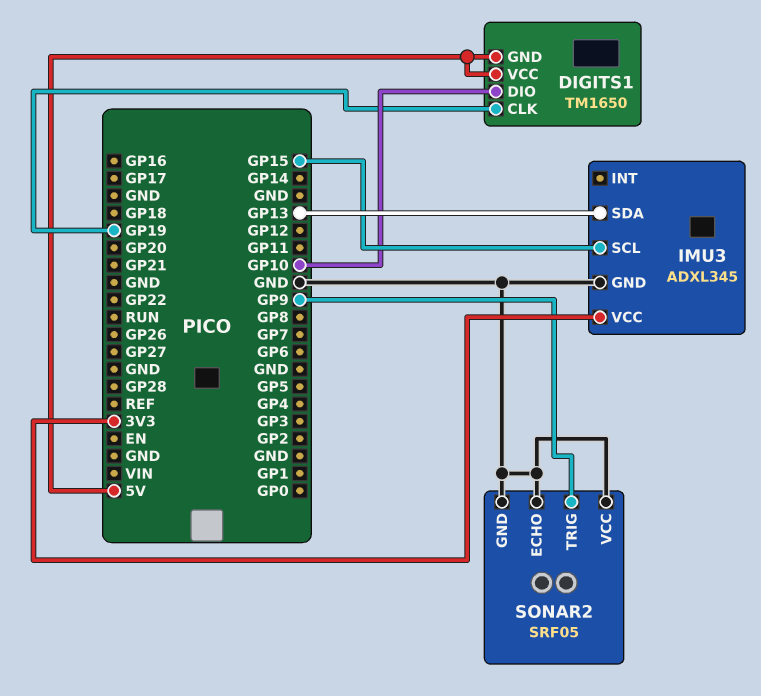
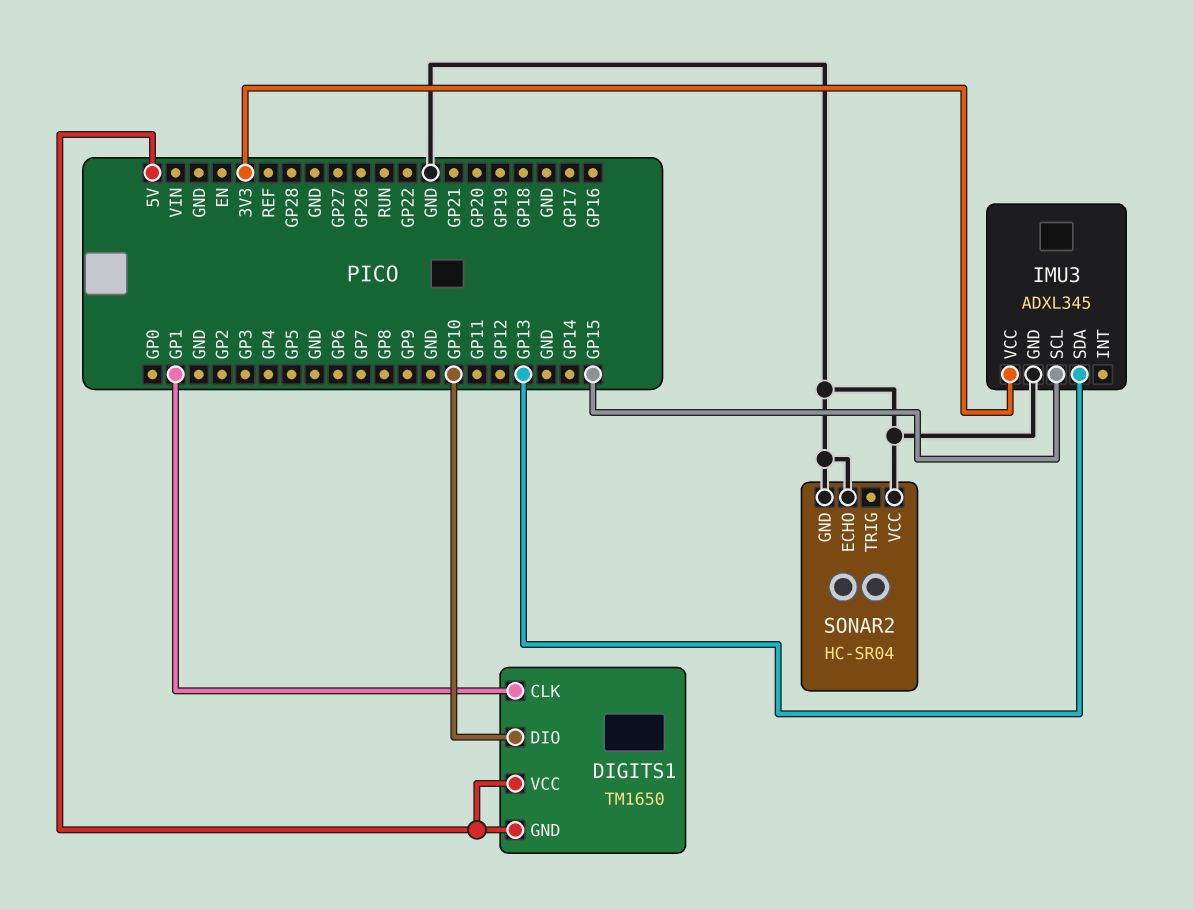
DIGITS1 pin CLK: GP19 -> GP1
SONAR2: SRF05 -> HC-SR04
SONAR2 pin TRIG: GP9 -> none

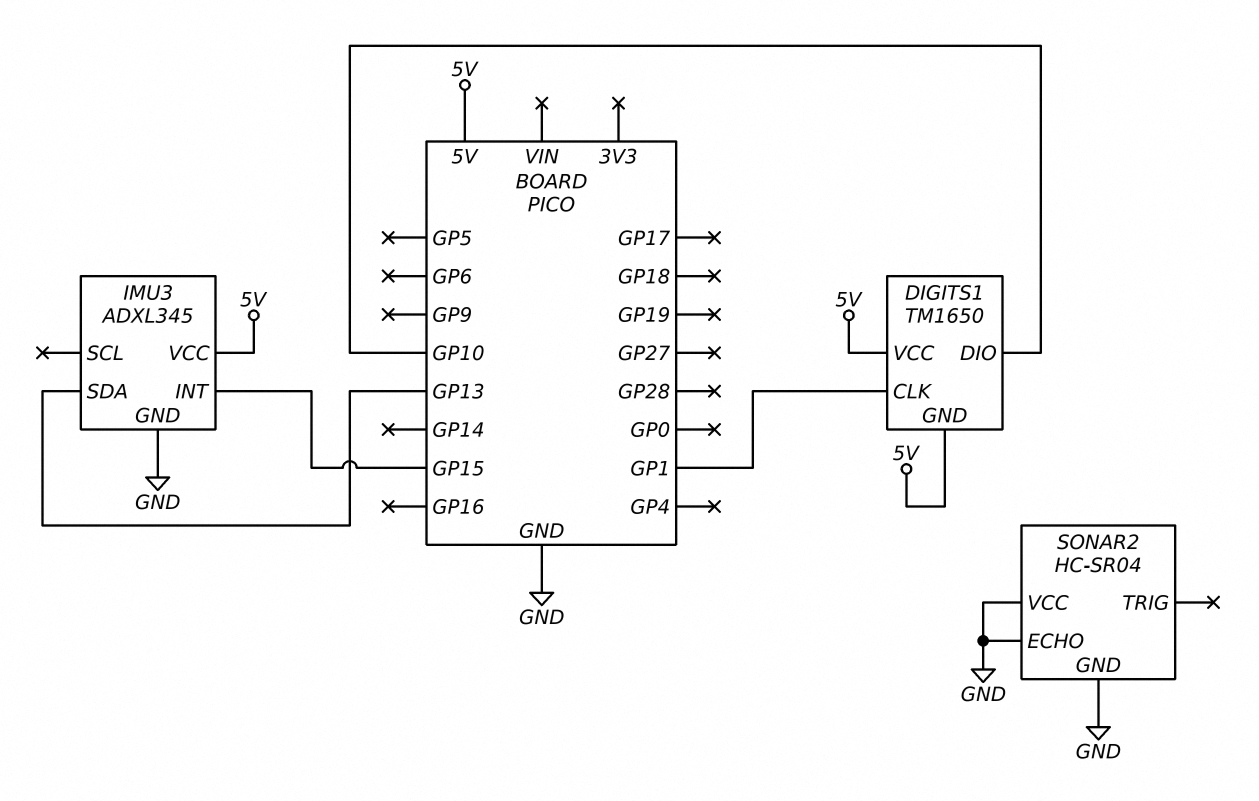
IMU3 pin INT: none -> GP15
IMU3 pin SCL: GP15 -> none
IMU3 pin VCC: 3V3 -> 5V

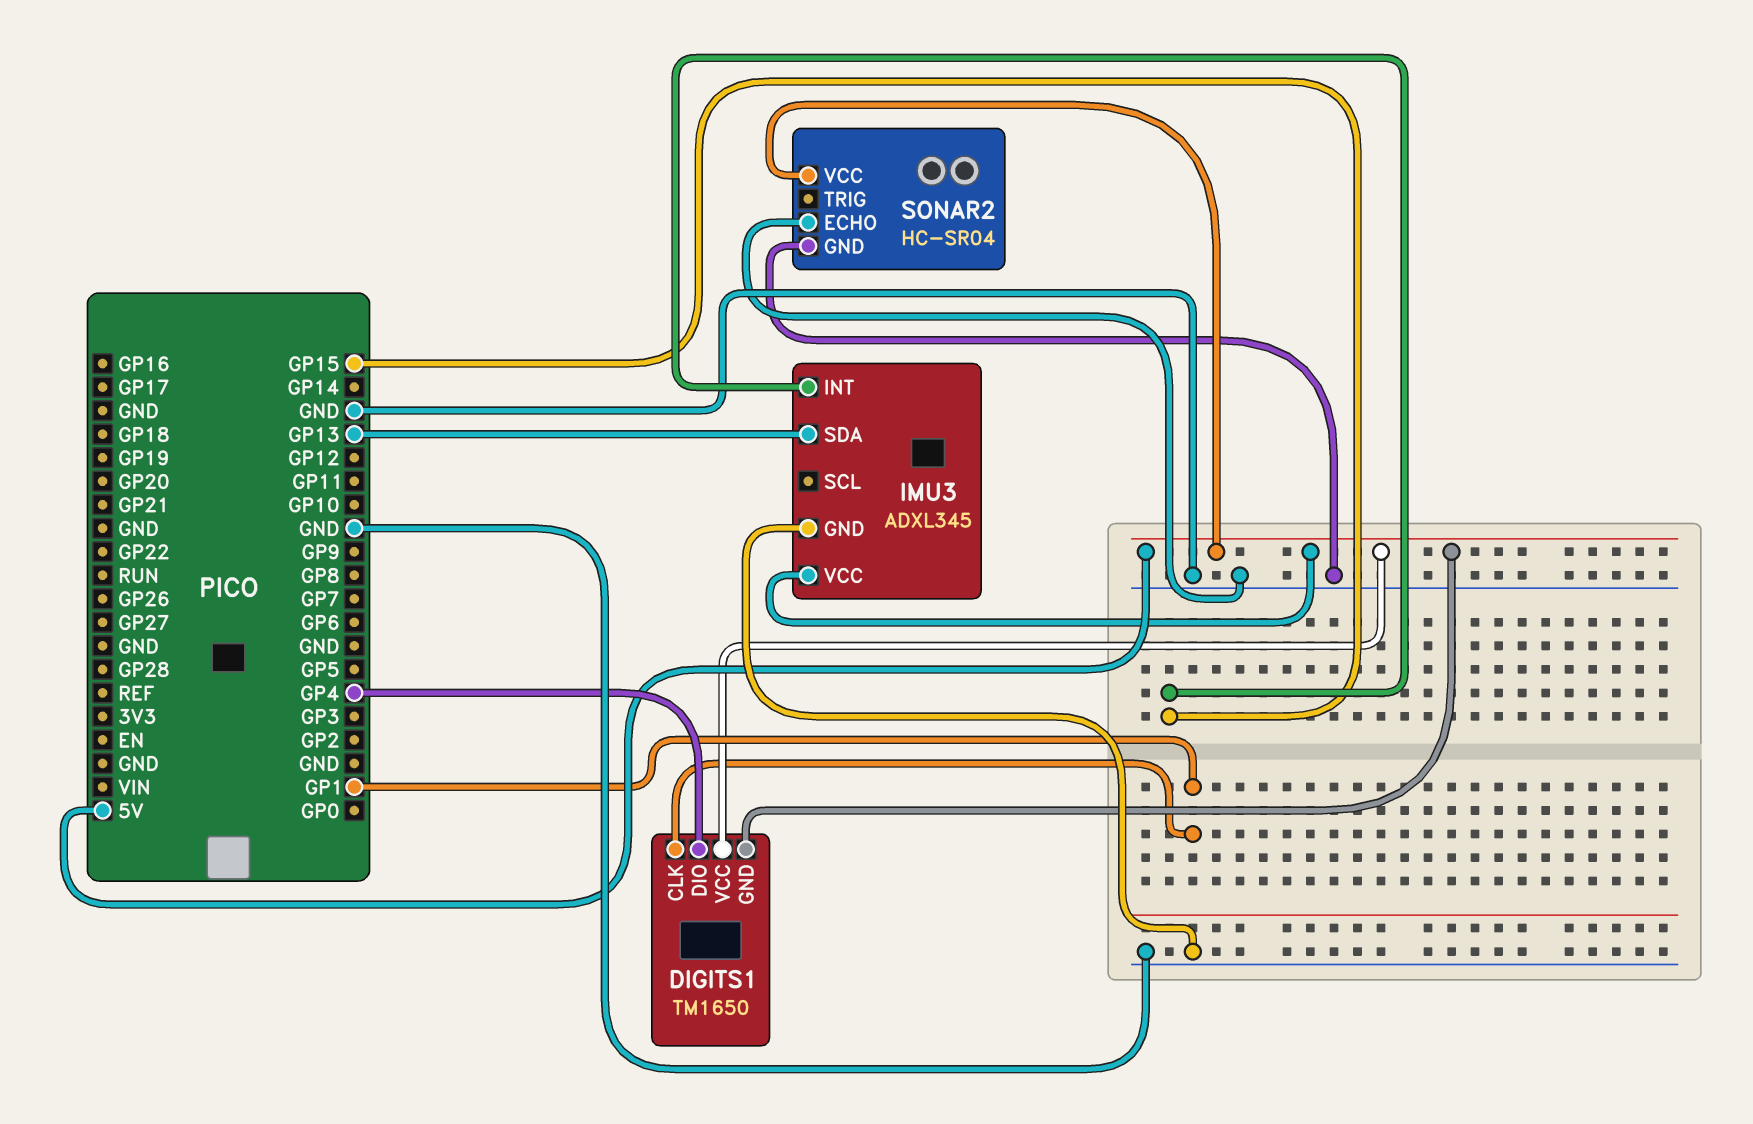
DIGITS1 pin DIO: GP10 -> GP4
SONAR2 pin VCC: GND -> 5V

